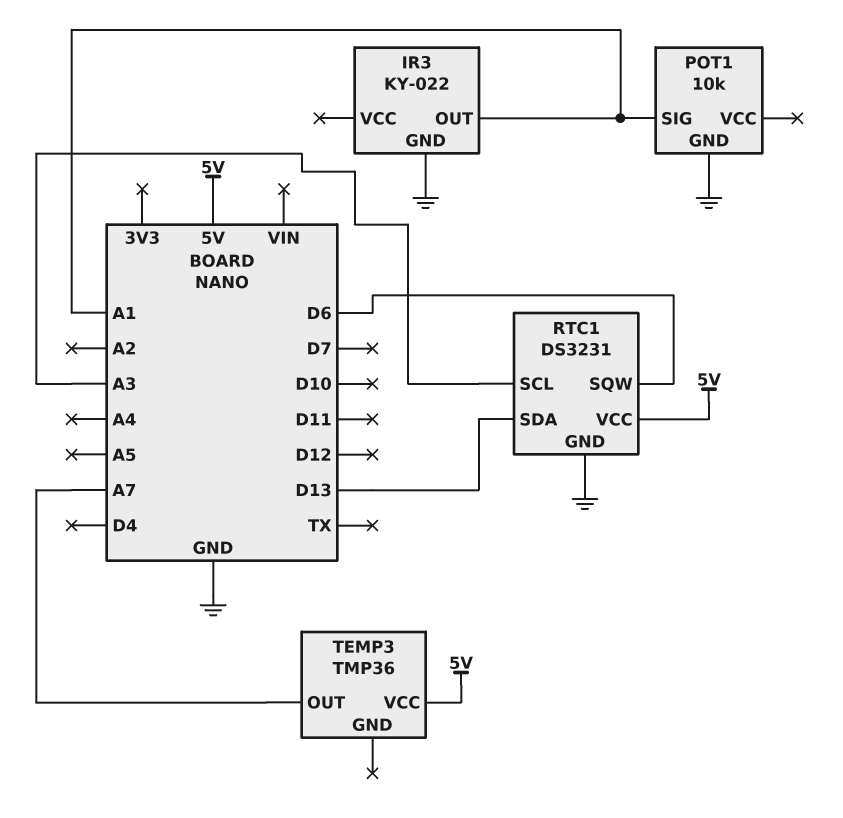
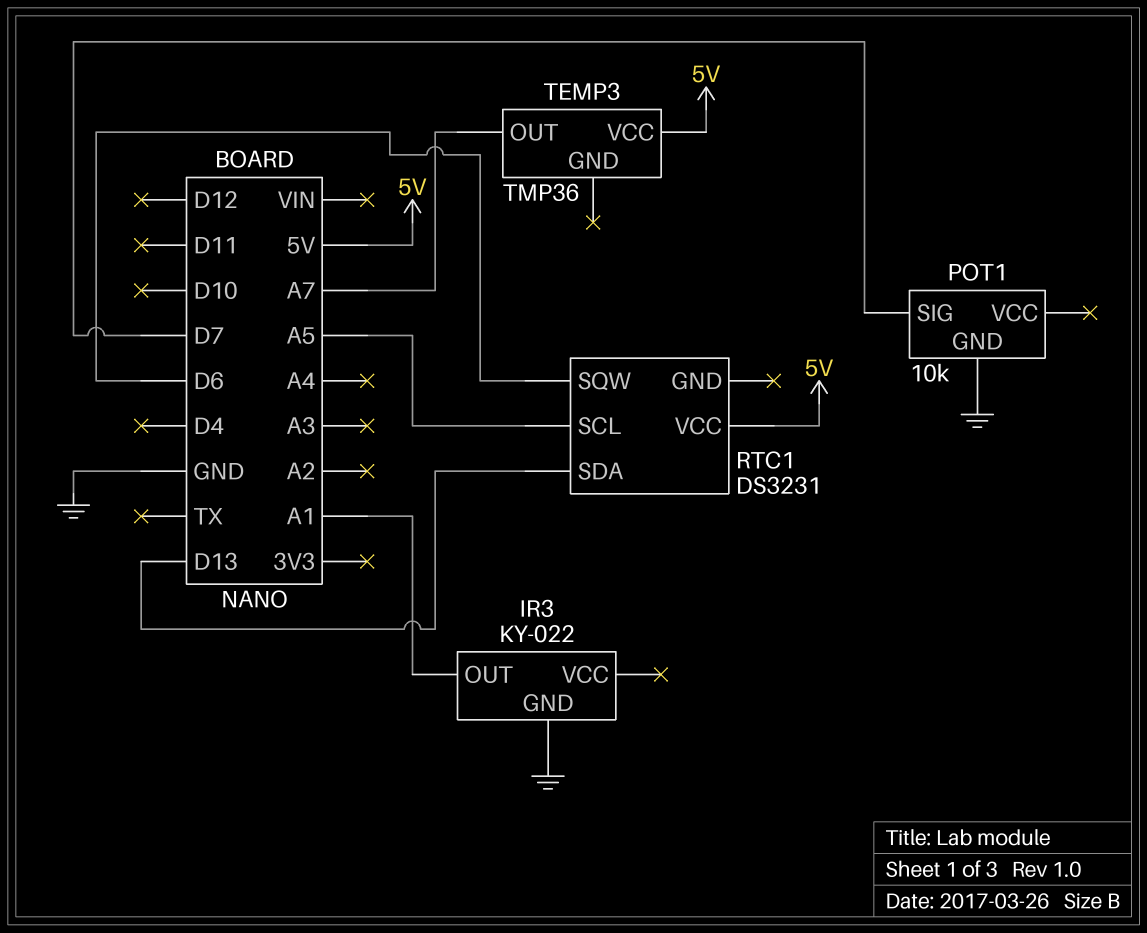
POT1 pin SIG: A1 -> D7
RTC1 pin GND: GND -> none
RTC1 pin SCL: A3 -> A5

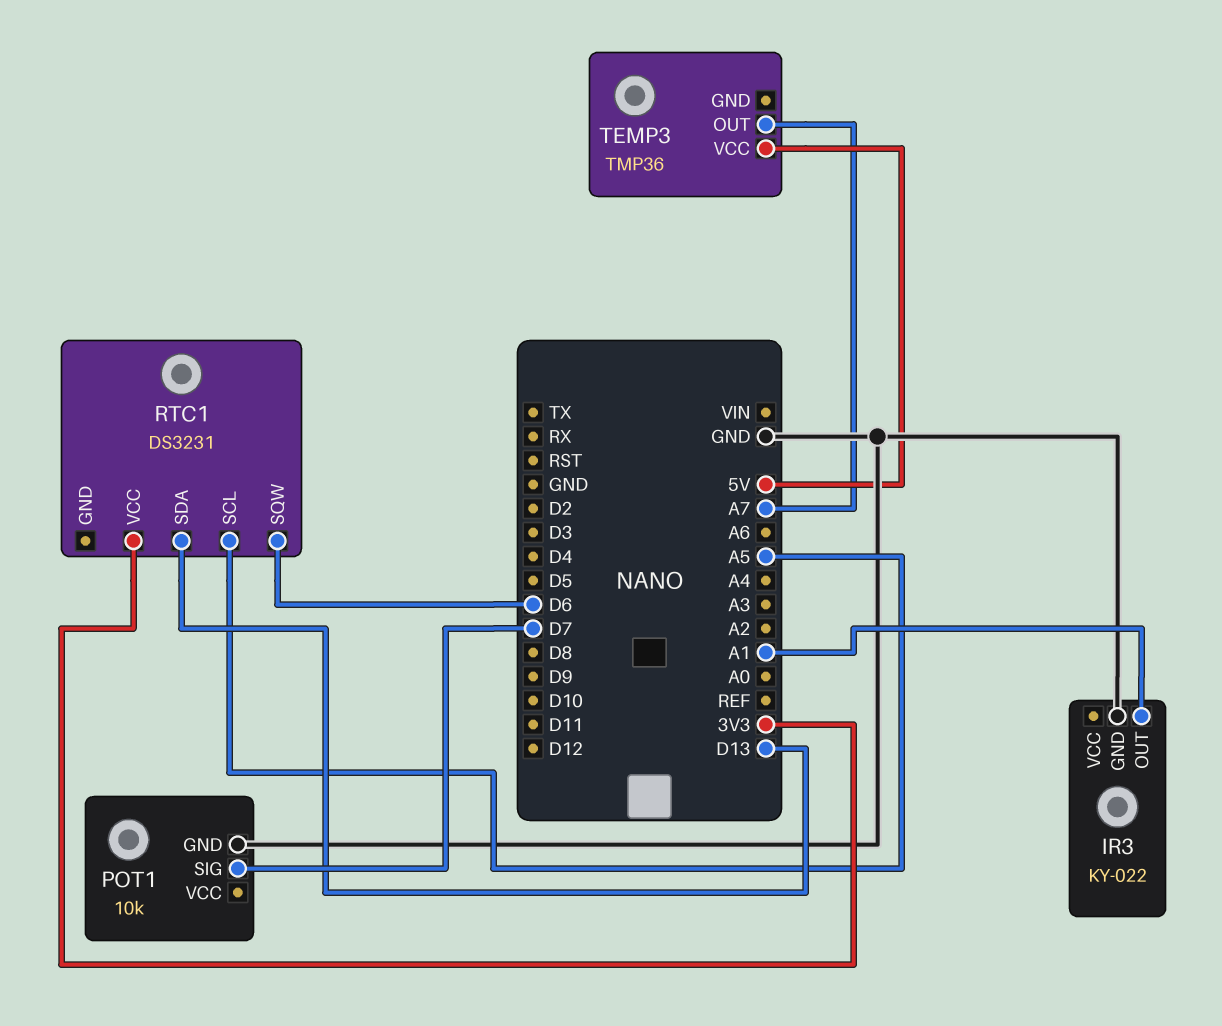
RTC1 pin VCC: 5V -> 3V3

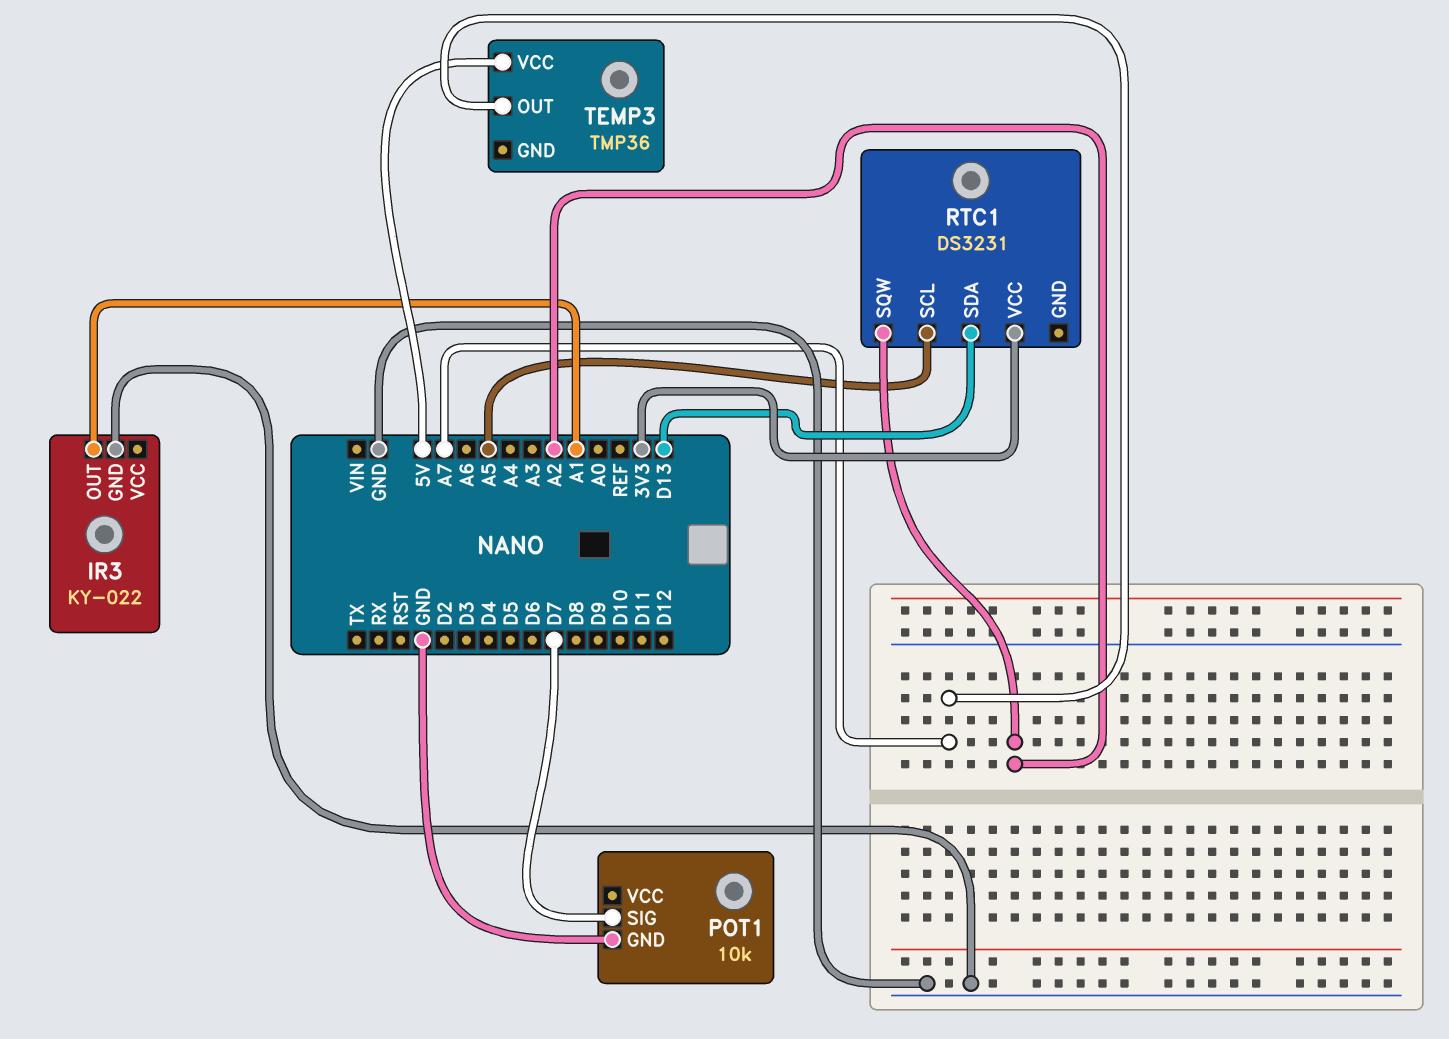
RTC1 pin SQW: D6 -> A2

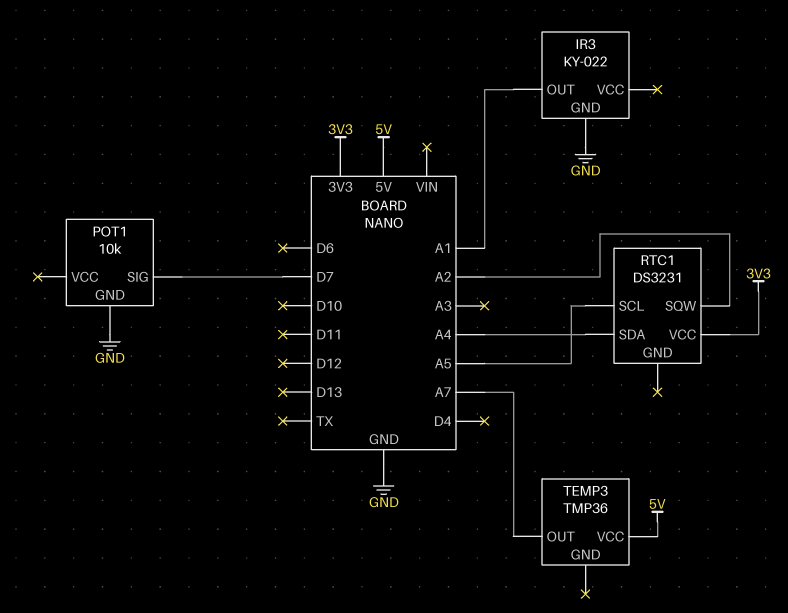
RTC1 pin SDA: D13 -> A4

